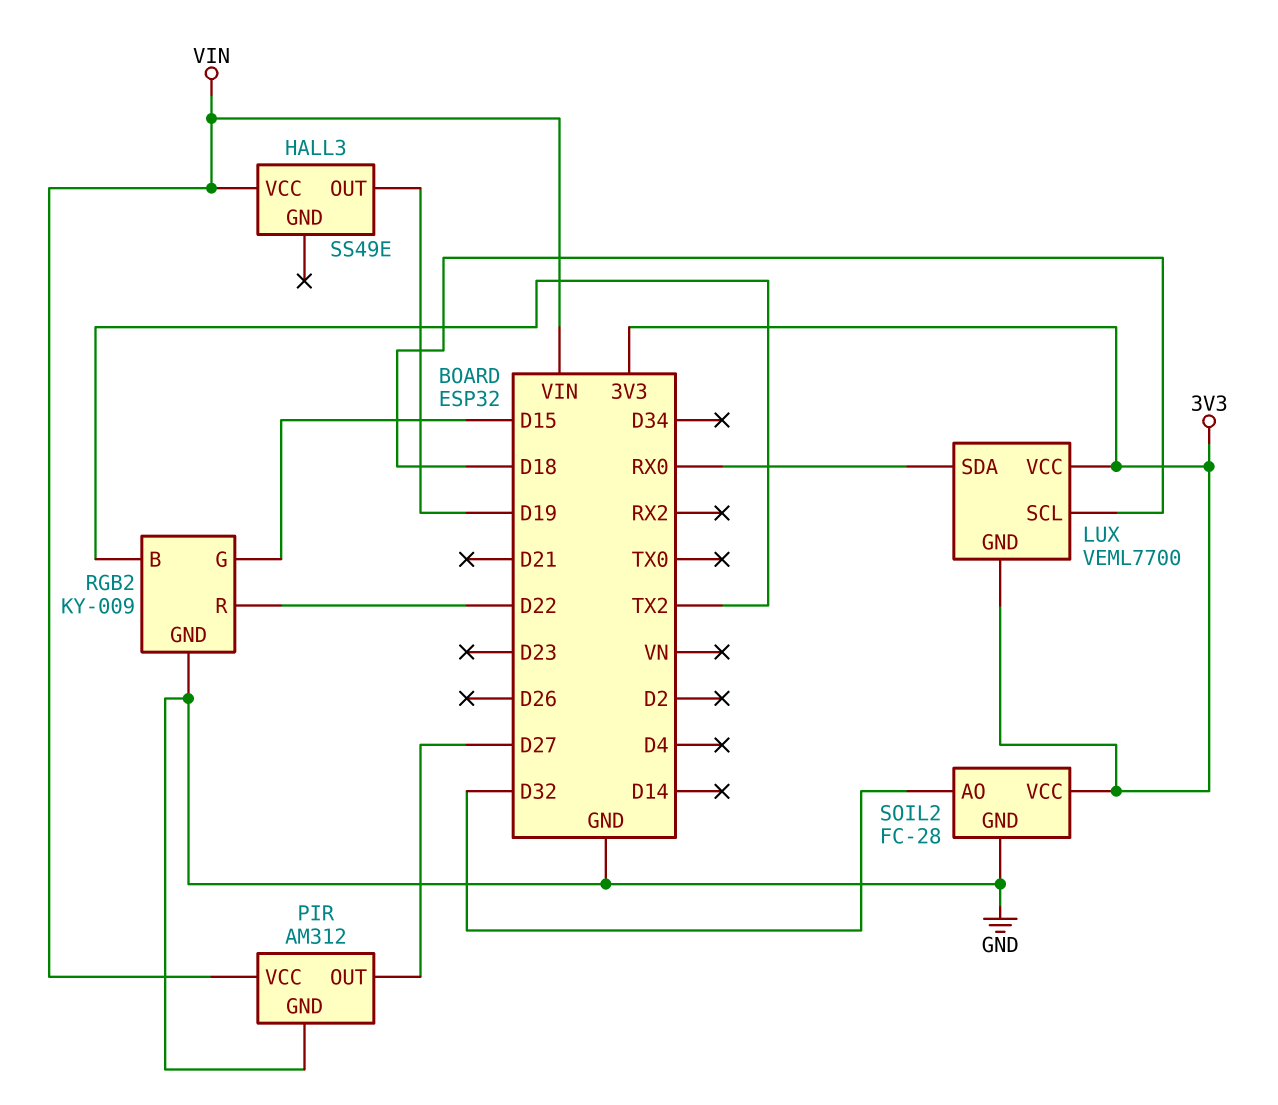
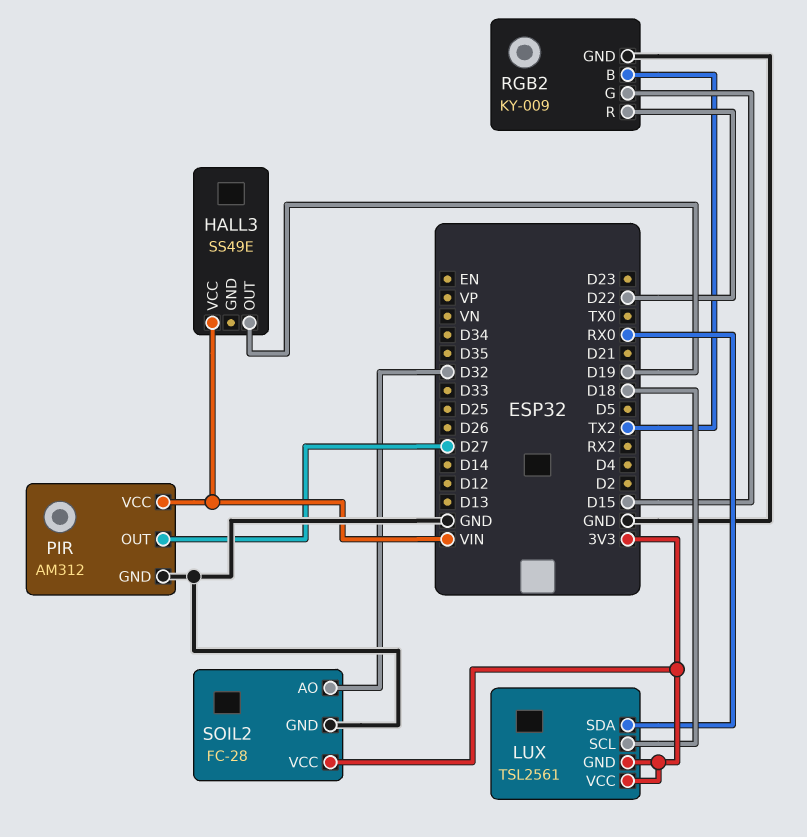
LUX: VEML7700 -> TSL2561

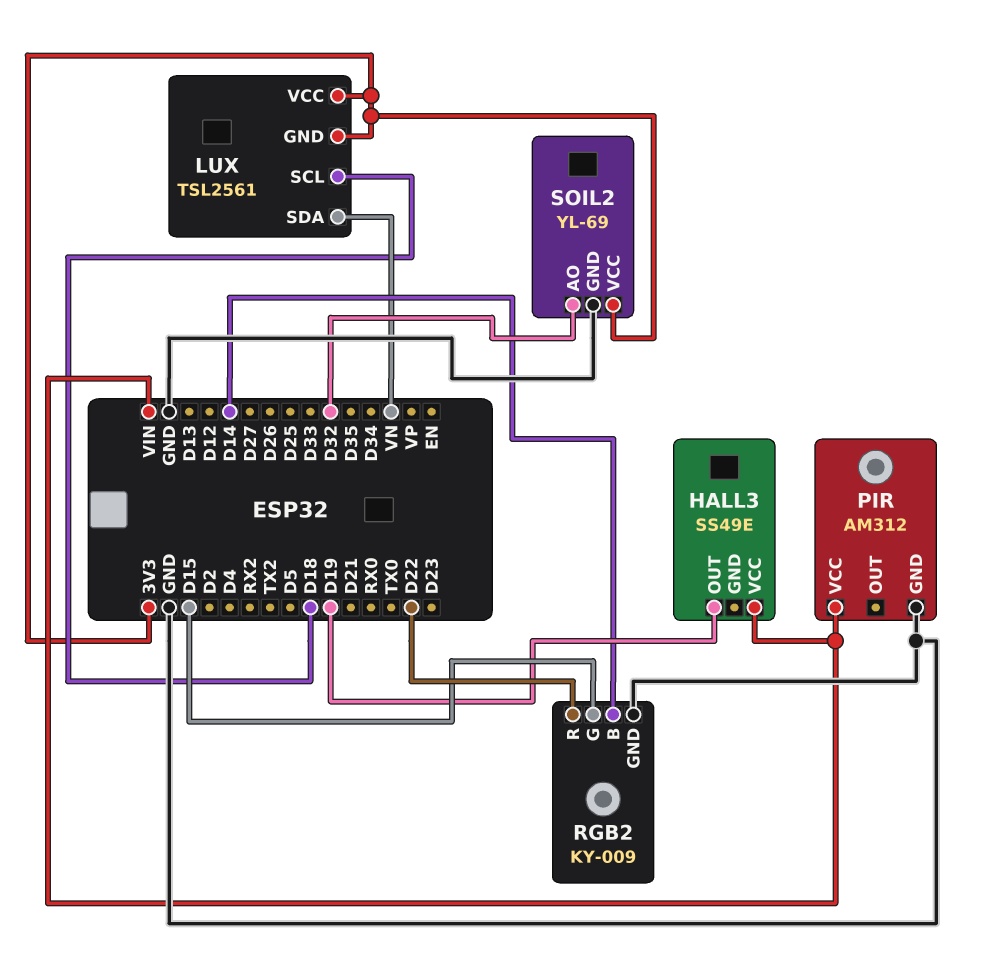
LUX pin SDA: RX0 -> VN
PIR pin OUT: D27 -> none
RGB2 pin B: TX2 -> D14
SOIL2: FC-28 -> YL-69

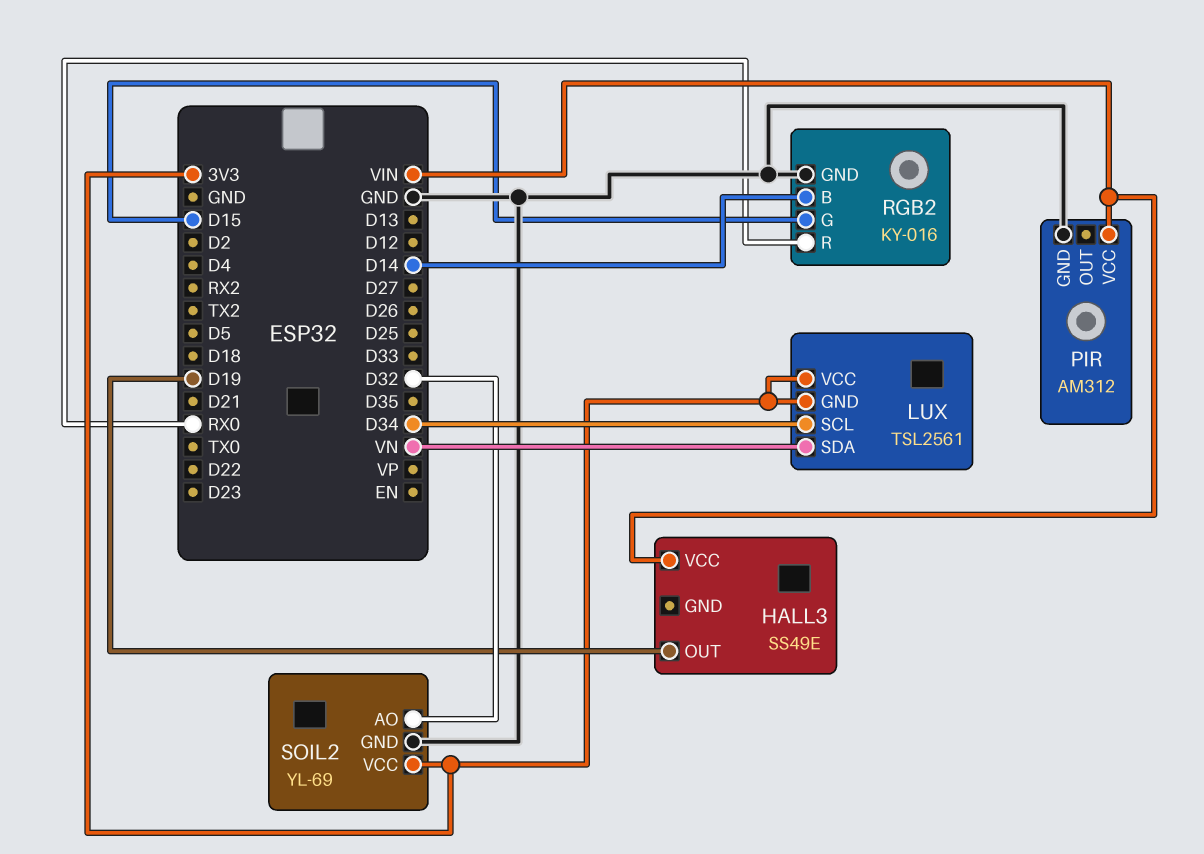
LUX pin SCL: D18 -> D34
RGB2: KY-009 -> KY-016
RGB2 pin R: D22 -> RX0

